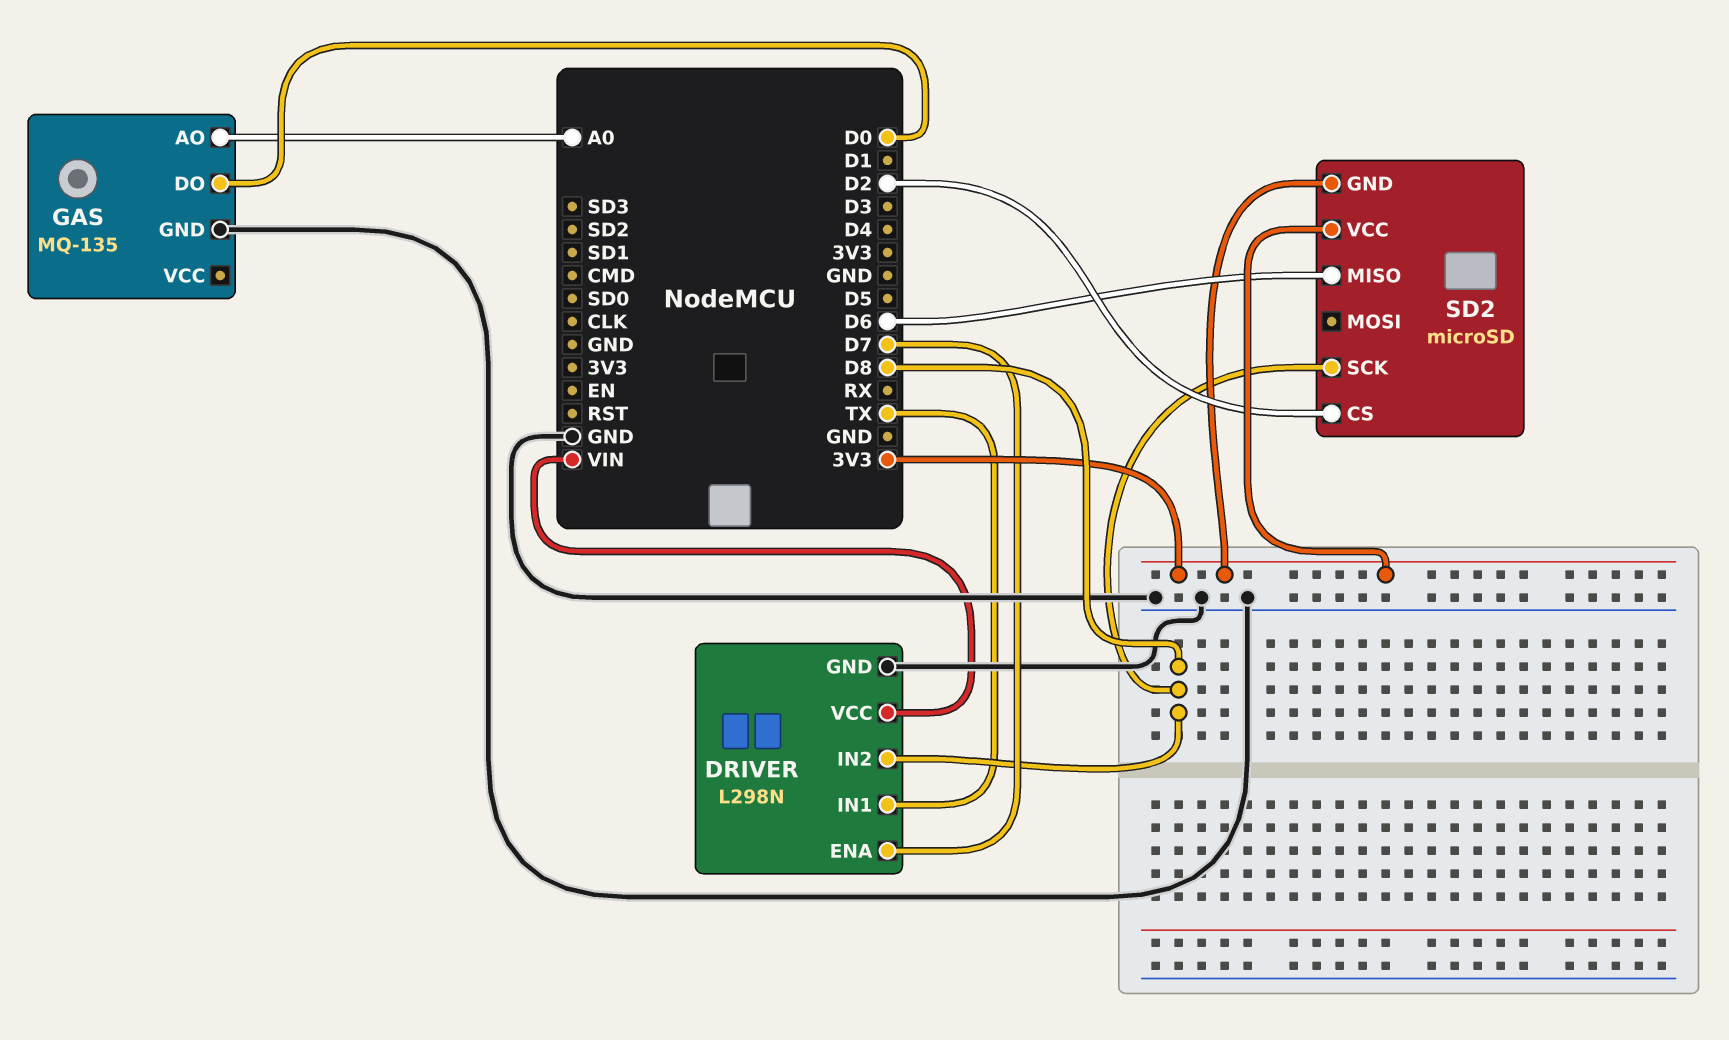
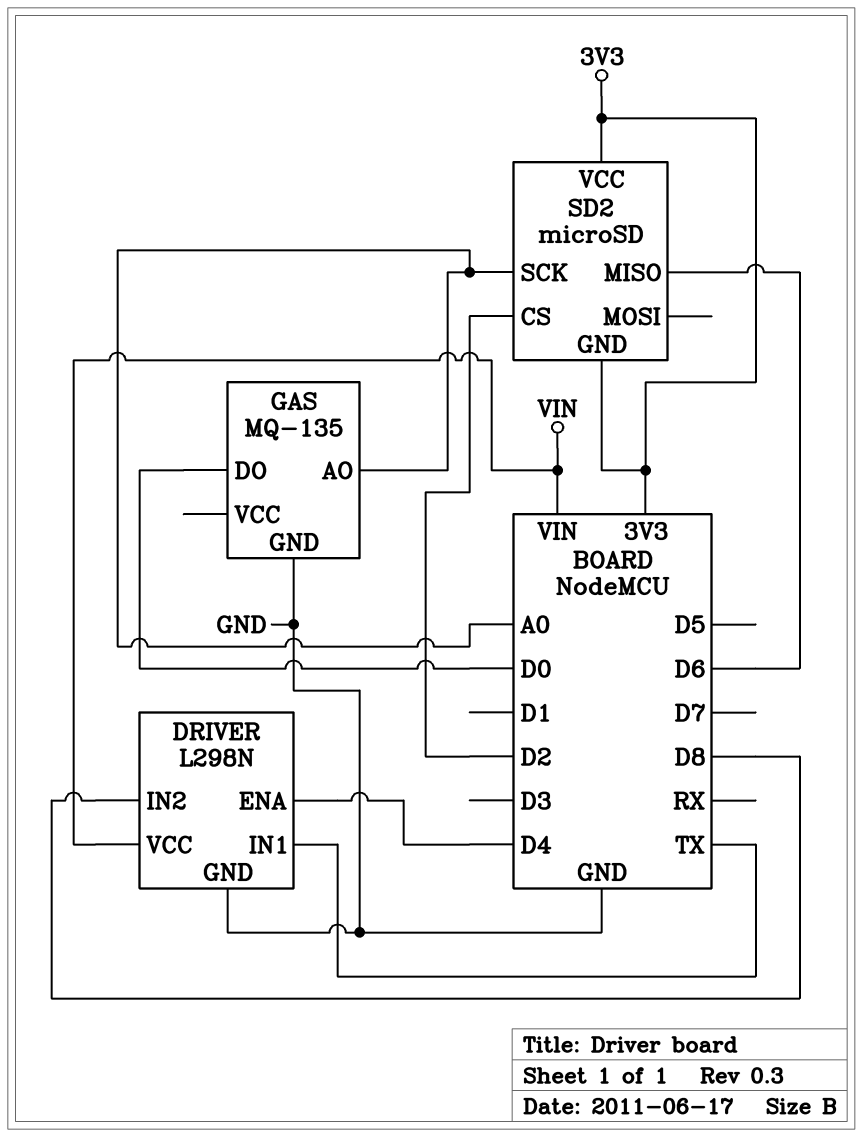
DRIVER pin ENA: D7 -> D4
SD2 pin SCK: D8 -> A0

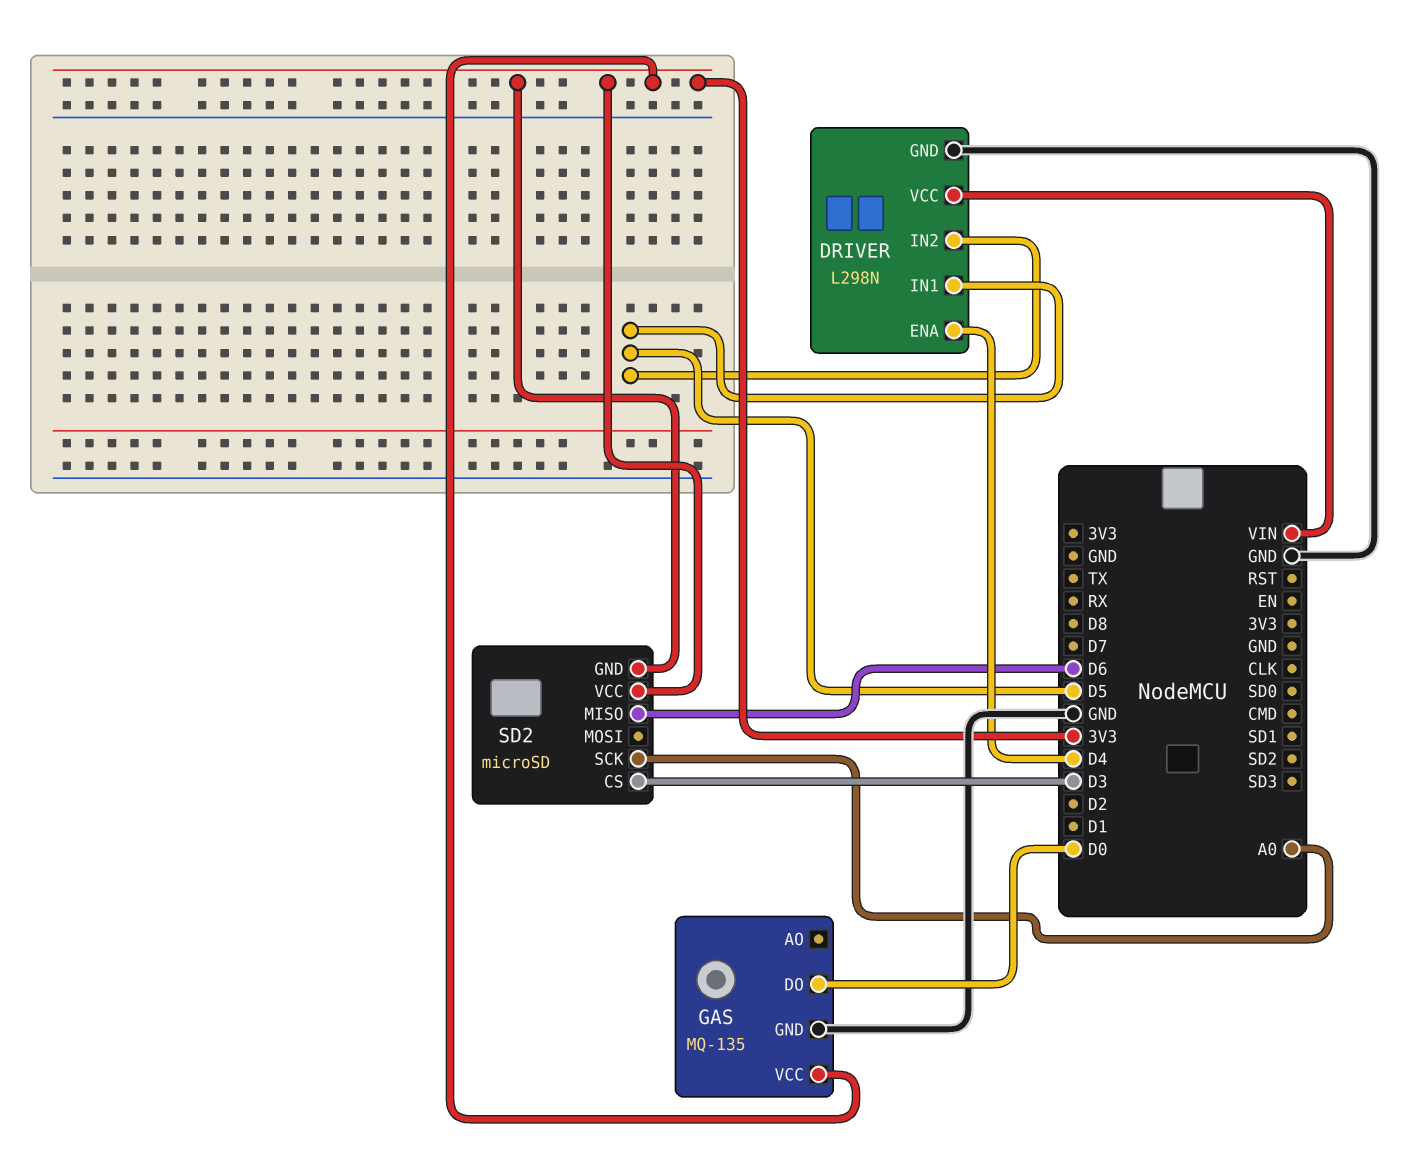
DRIVER pin IN1: TX -> D5
DRIVER pin IN2: D8 -> D5
GAS pin AO: A0 -> none
GAS pin VCC: none -> 3V3
SD2 pin CS: D2 -> D3

